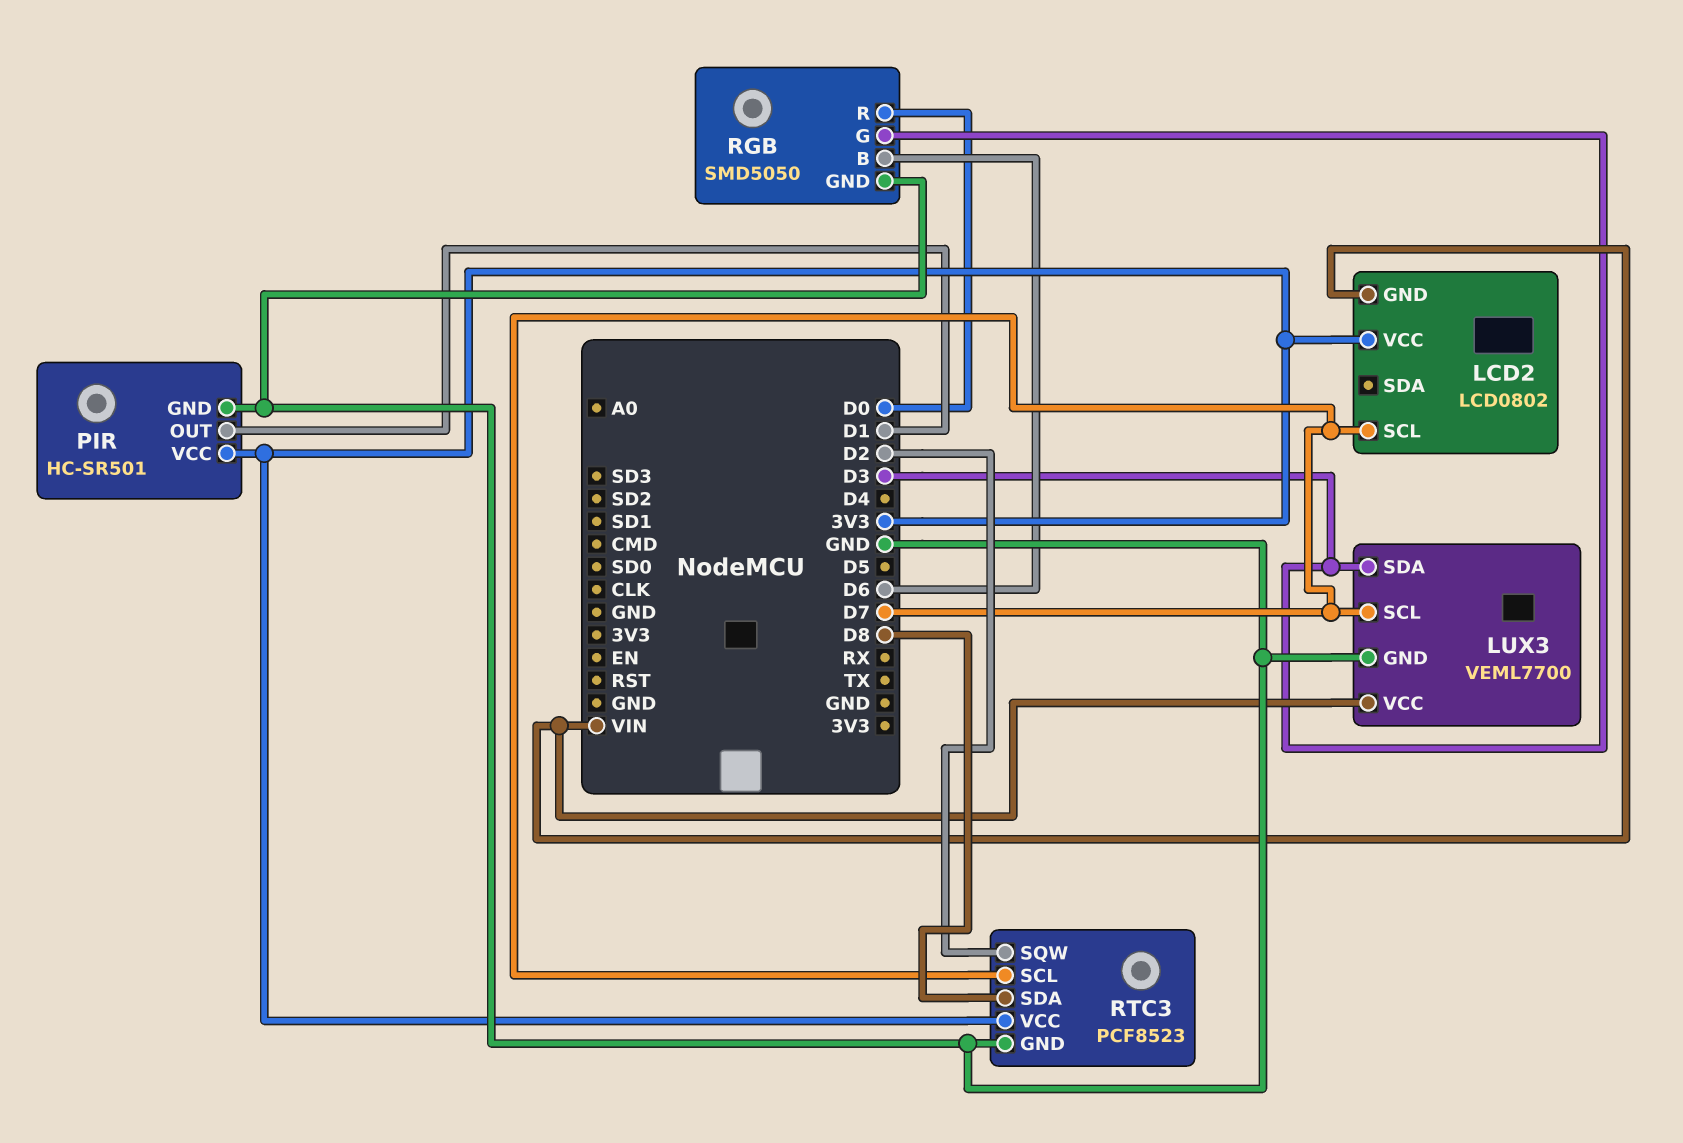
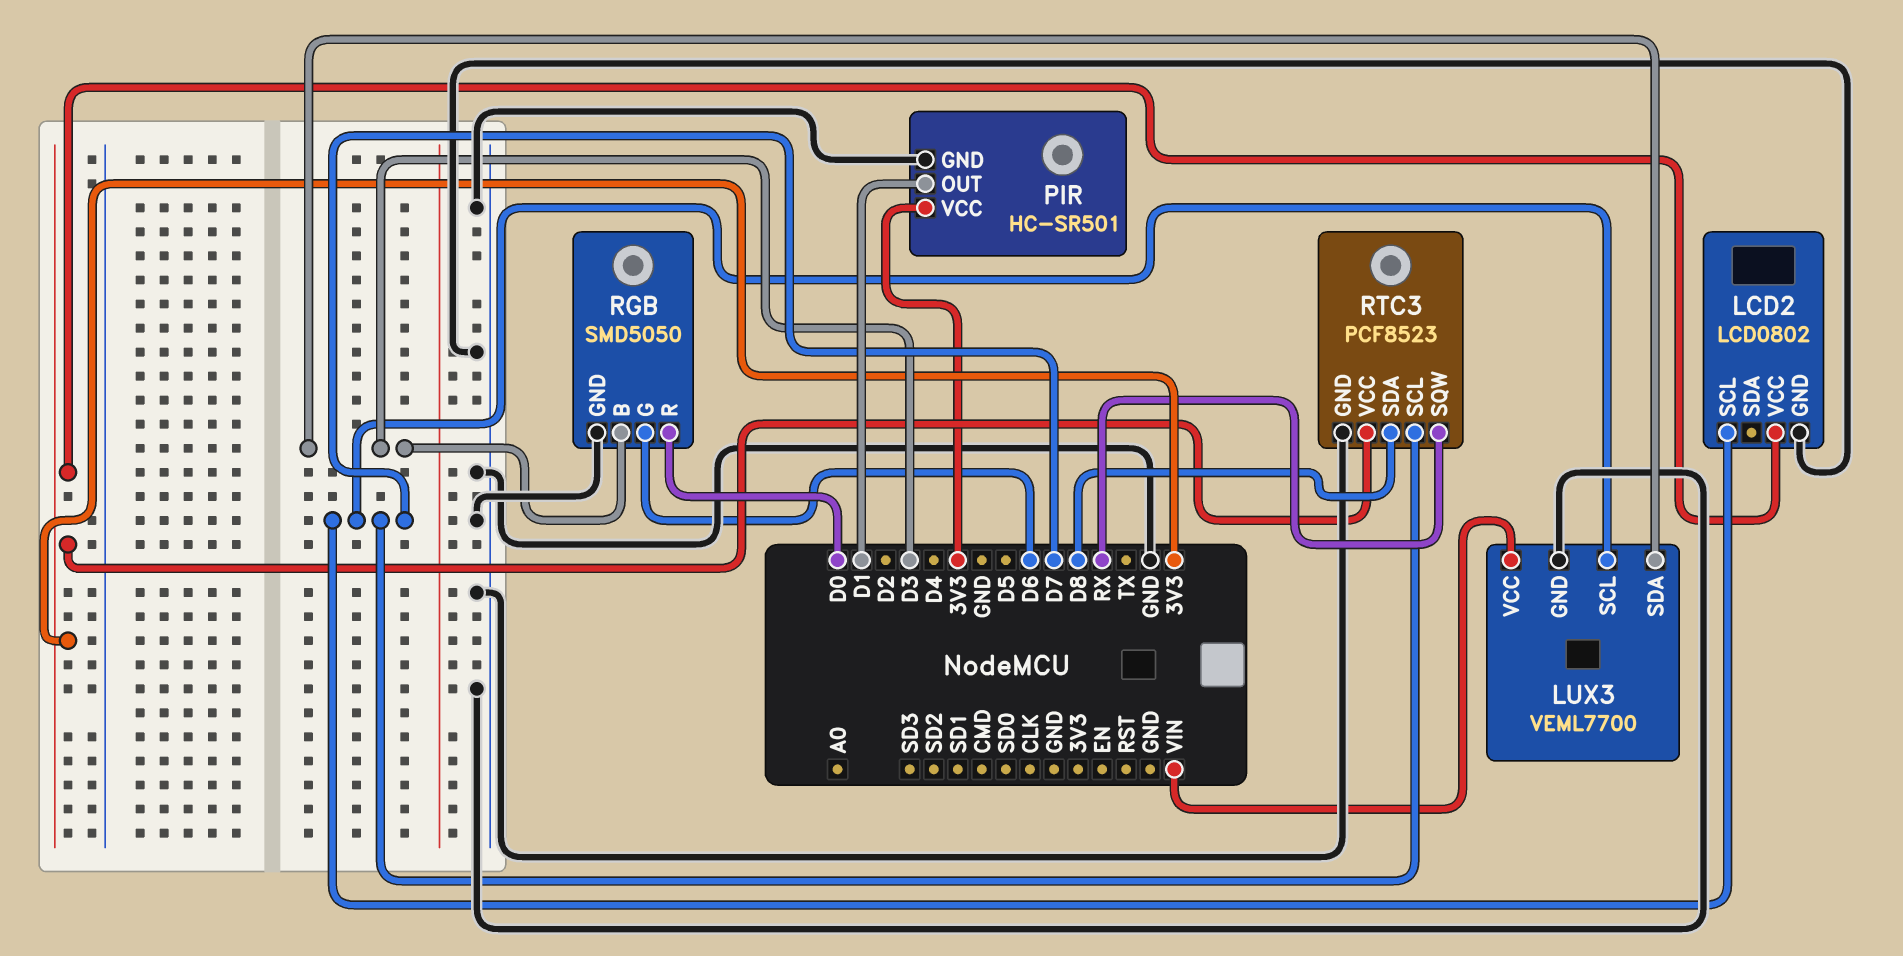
LCD2 pin GND: VIN -> GND
RGB pin B: D6 -> D3
RGB pin G: D3 -> D6
RTC3 pin SQW: D2 -> RX

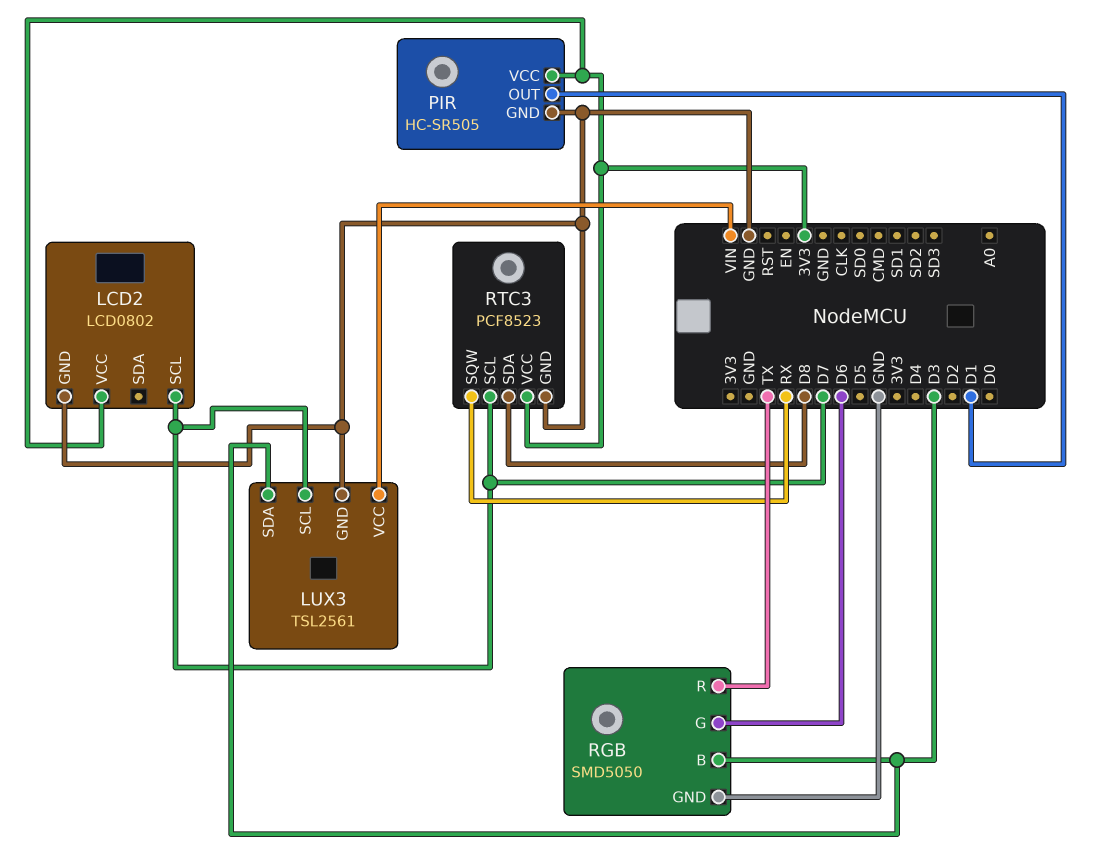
LUX3: VEML7700 -> TSL2561
PIR: HC-SR501 -> HC-SR505
RGB pin R: D0 -> TX

